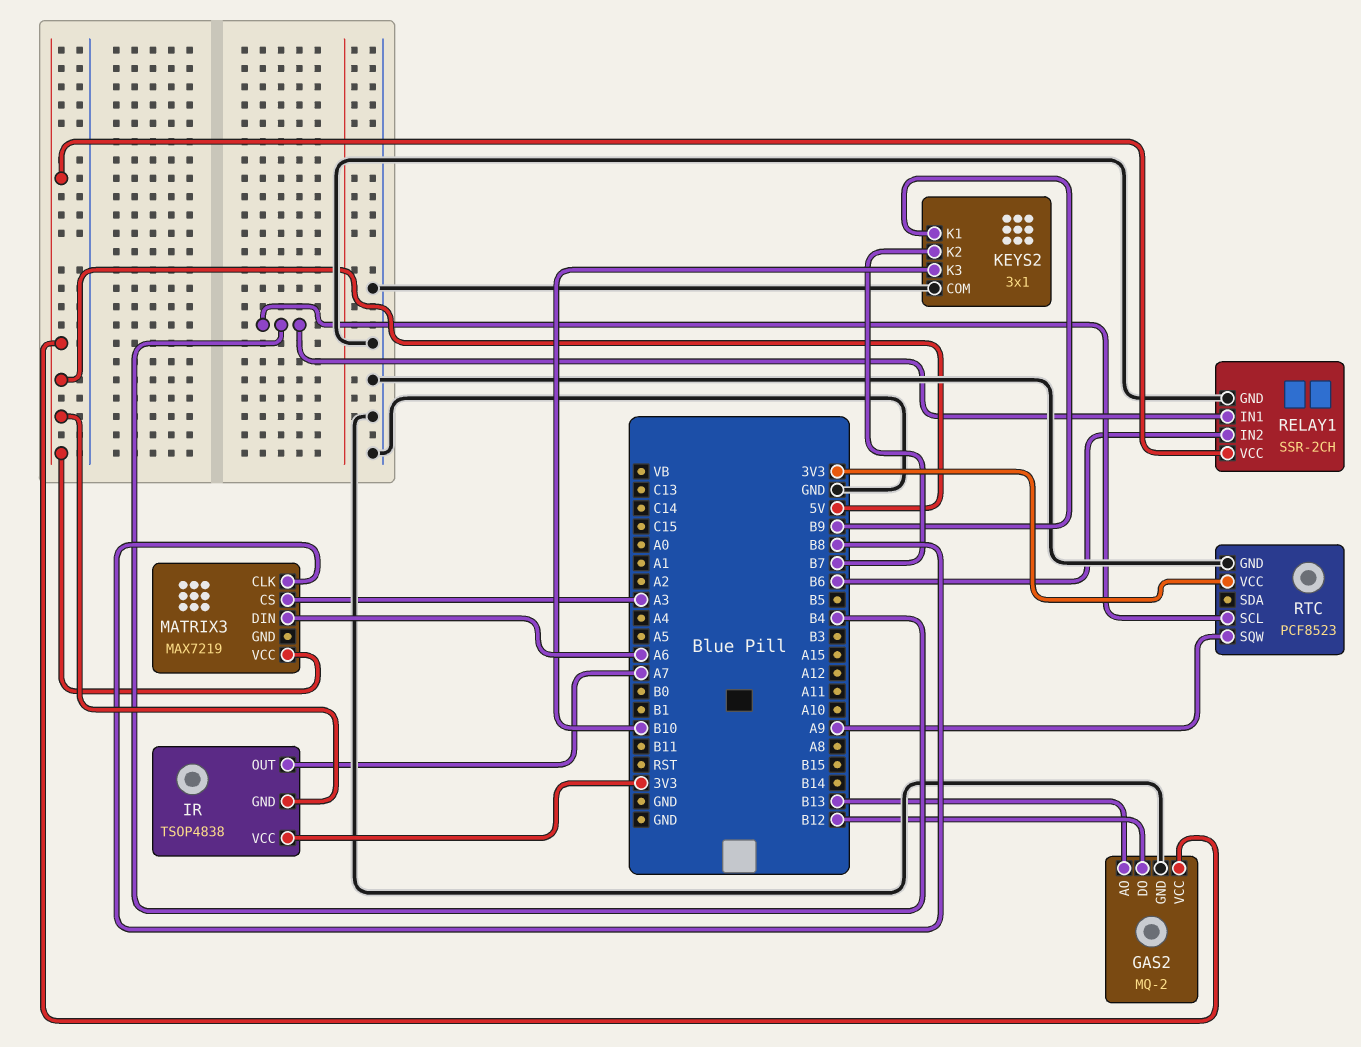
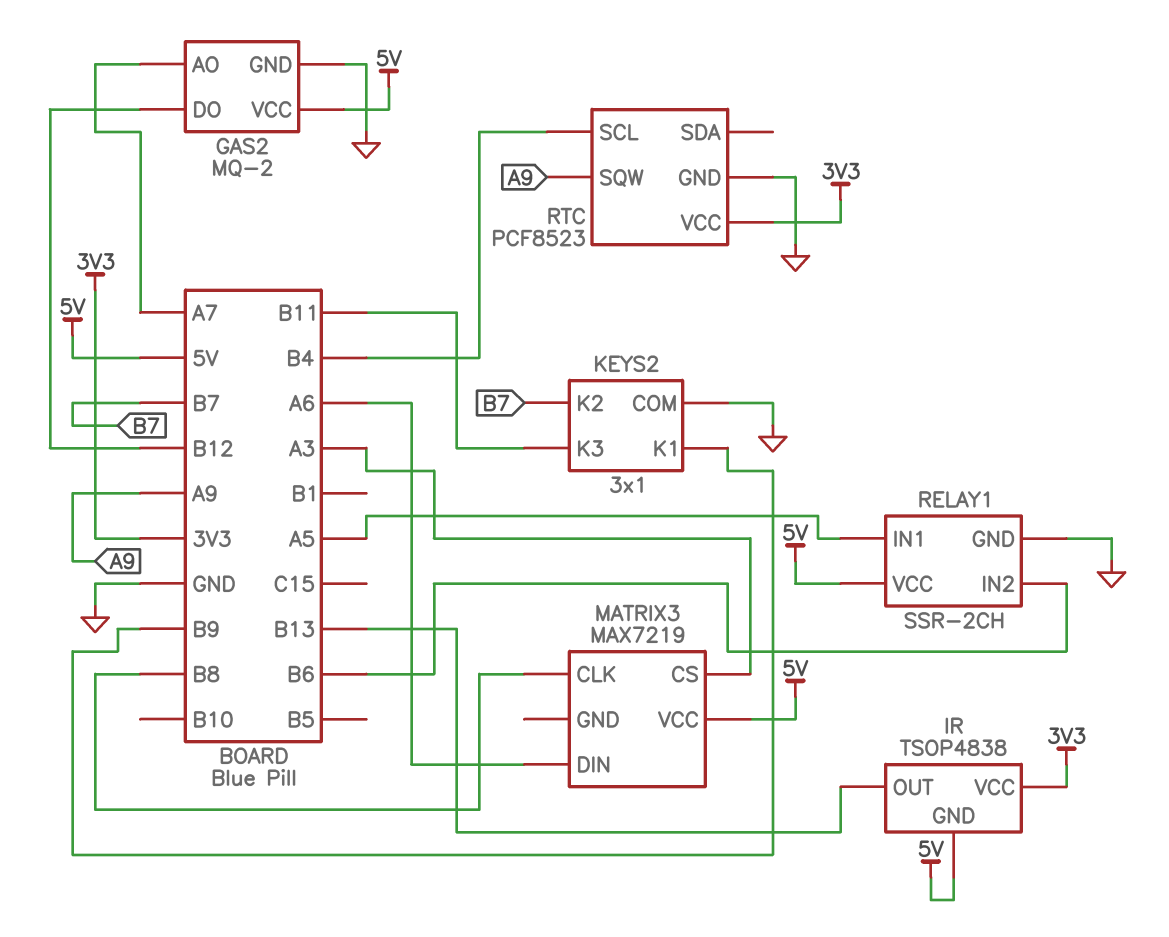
GAS2 pin AO: B13 -> A7
IR pin OUT: A7 -> B13
KEYS2 pin K3: B10 -> B11
RELAY1 pin IN1: B4 -> A5

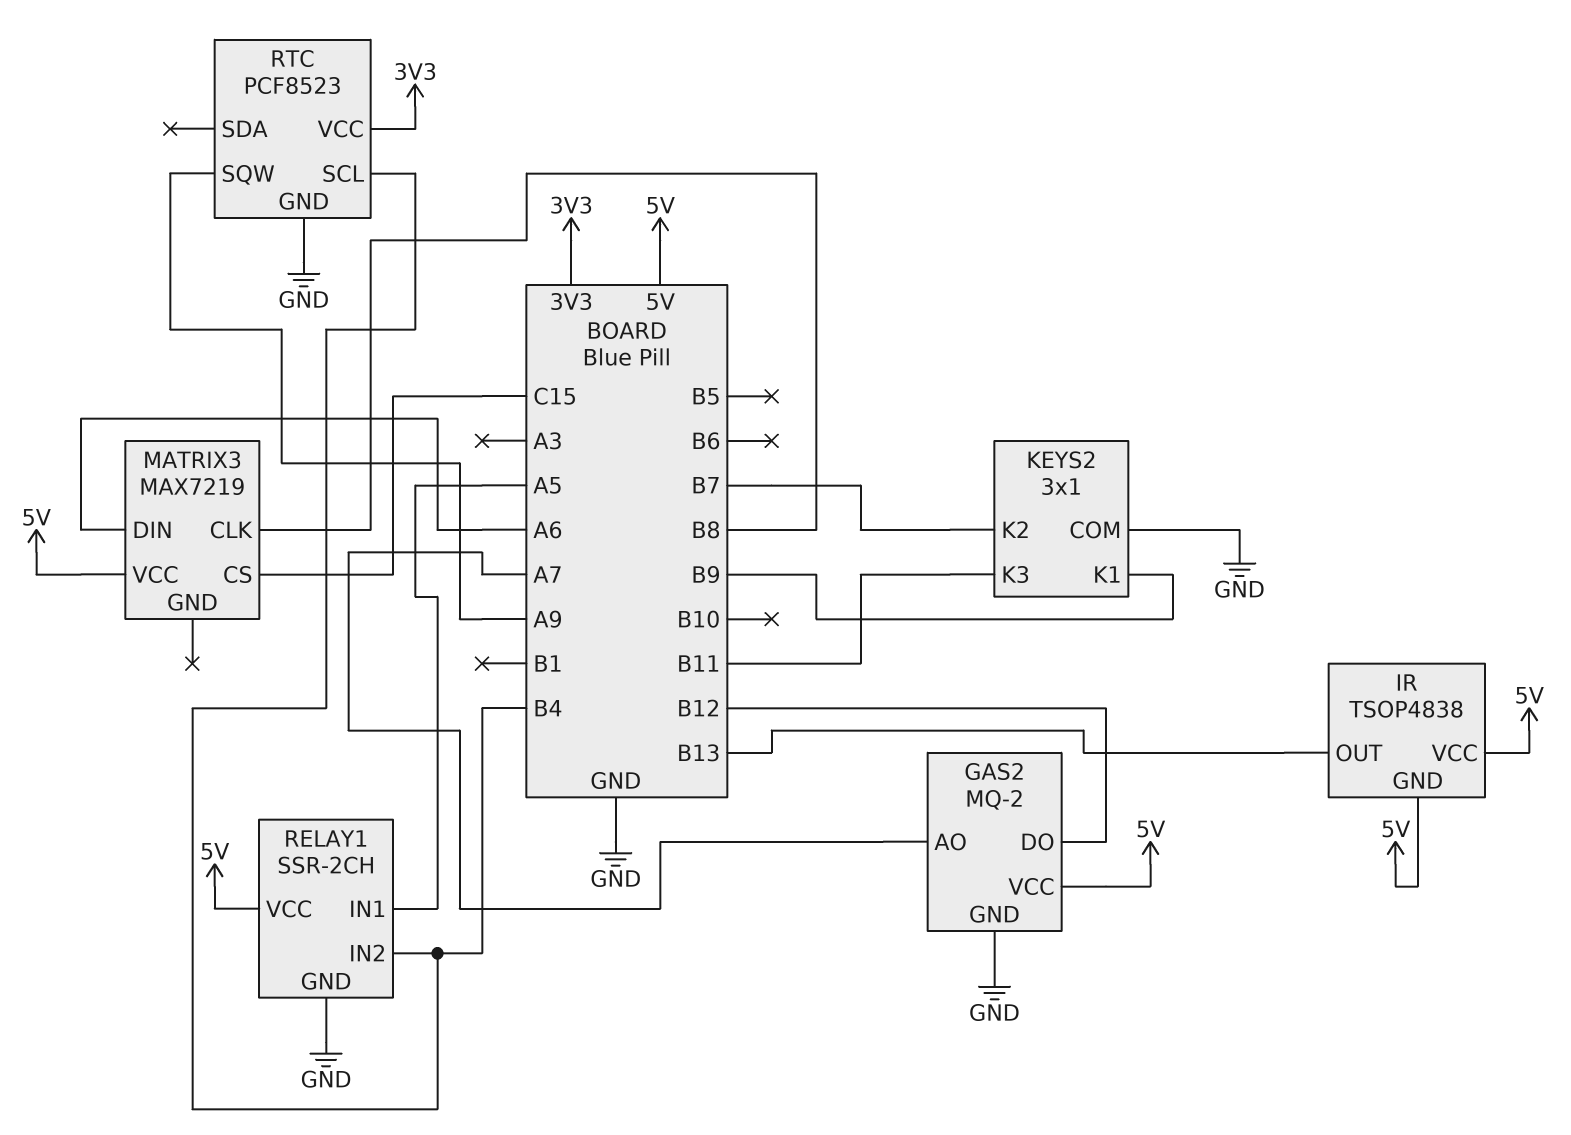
IR pin VCC: 3V3 -> 5V
MATRIX3 pin CS: A3 -> C15
RELAY1 pin IN2: B6 -> B4

